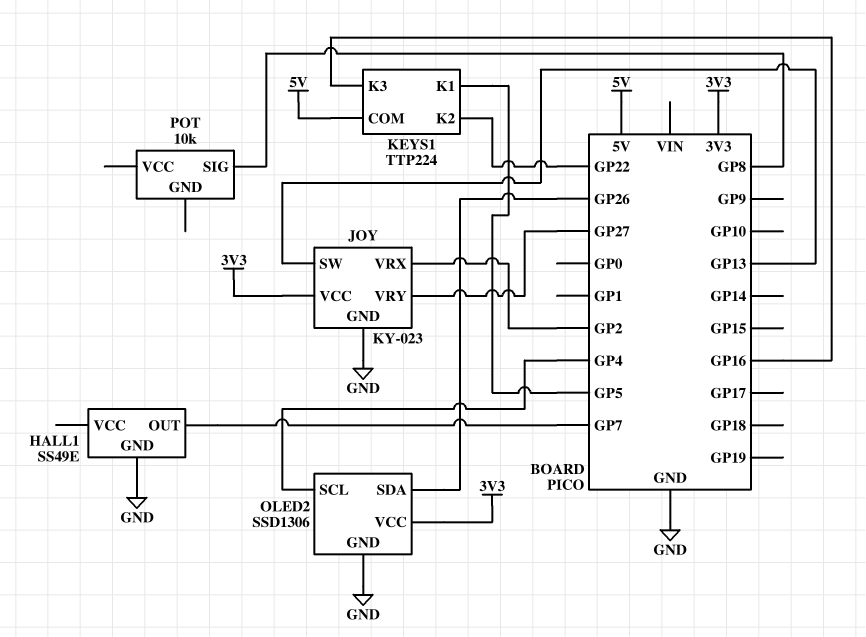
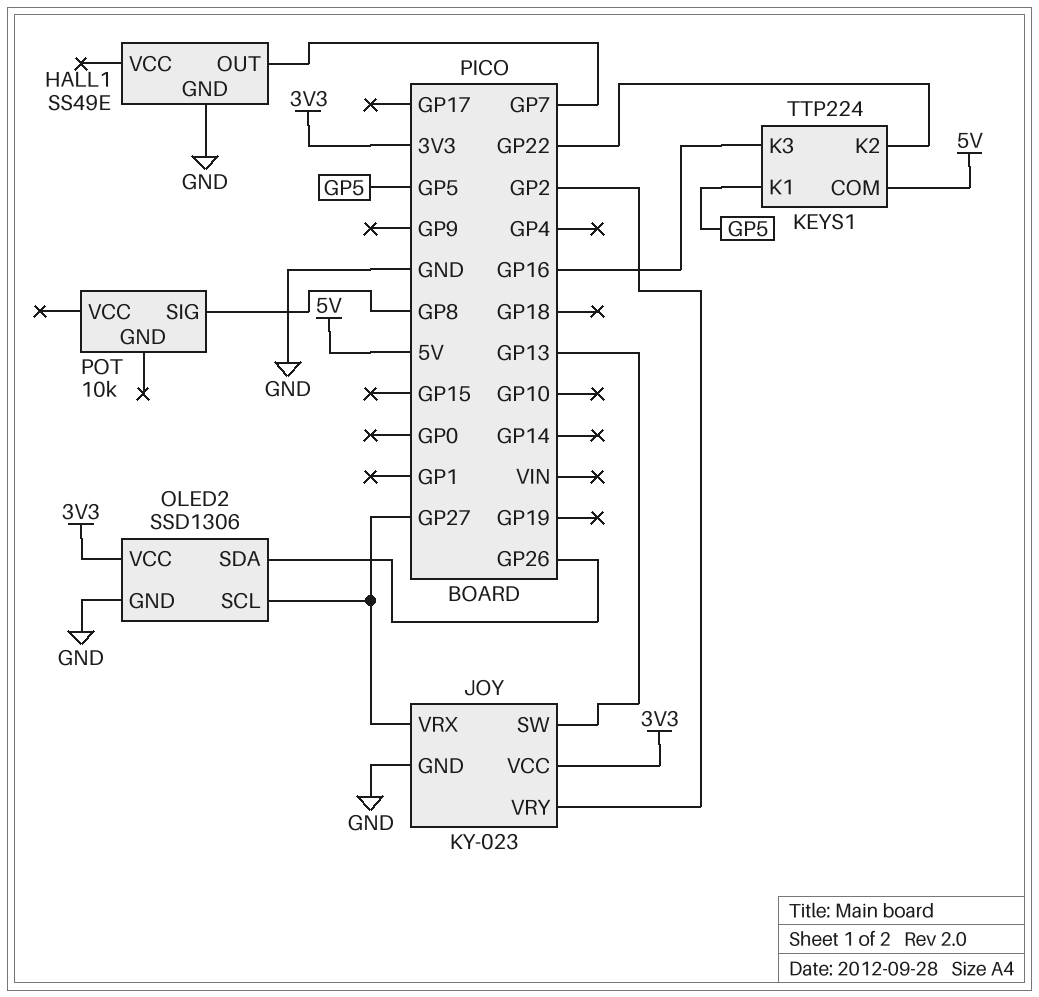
JOY pin VRX: GP2 -> GP27
JOY pin VRY: GP27 -> GP2
OLED2 pin SCL: GP4 -> GP27

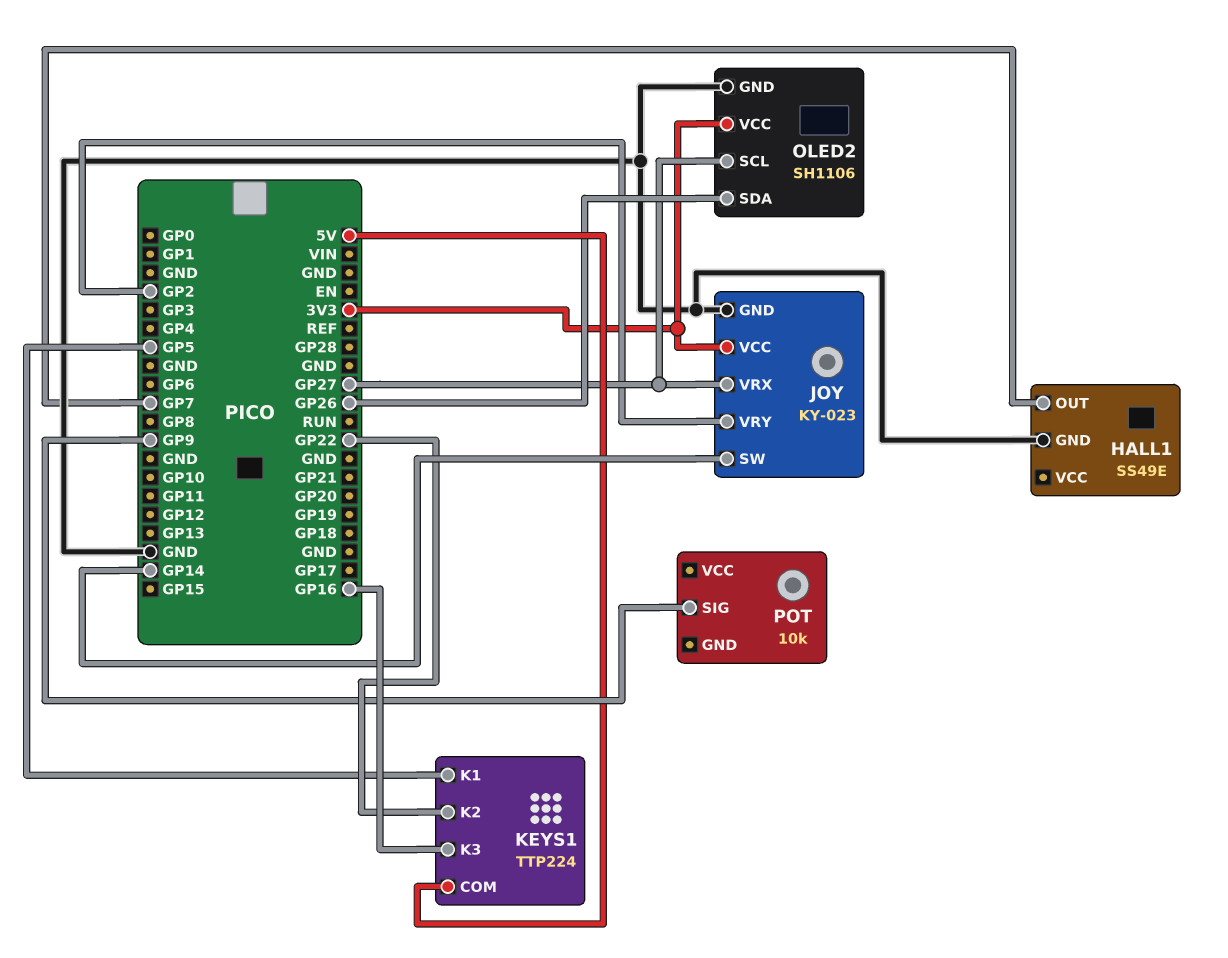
JOY pin SW: GP13 -> GP14
OLED2: SSD1306 -> SH1106
POT pin SIG: GP8 -> GP9

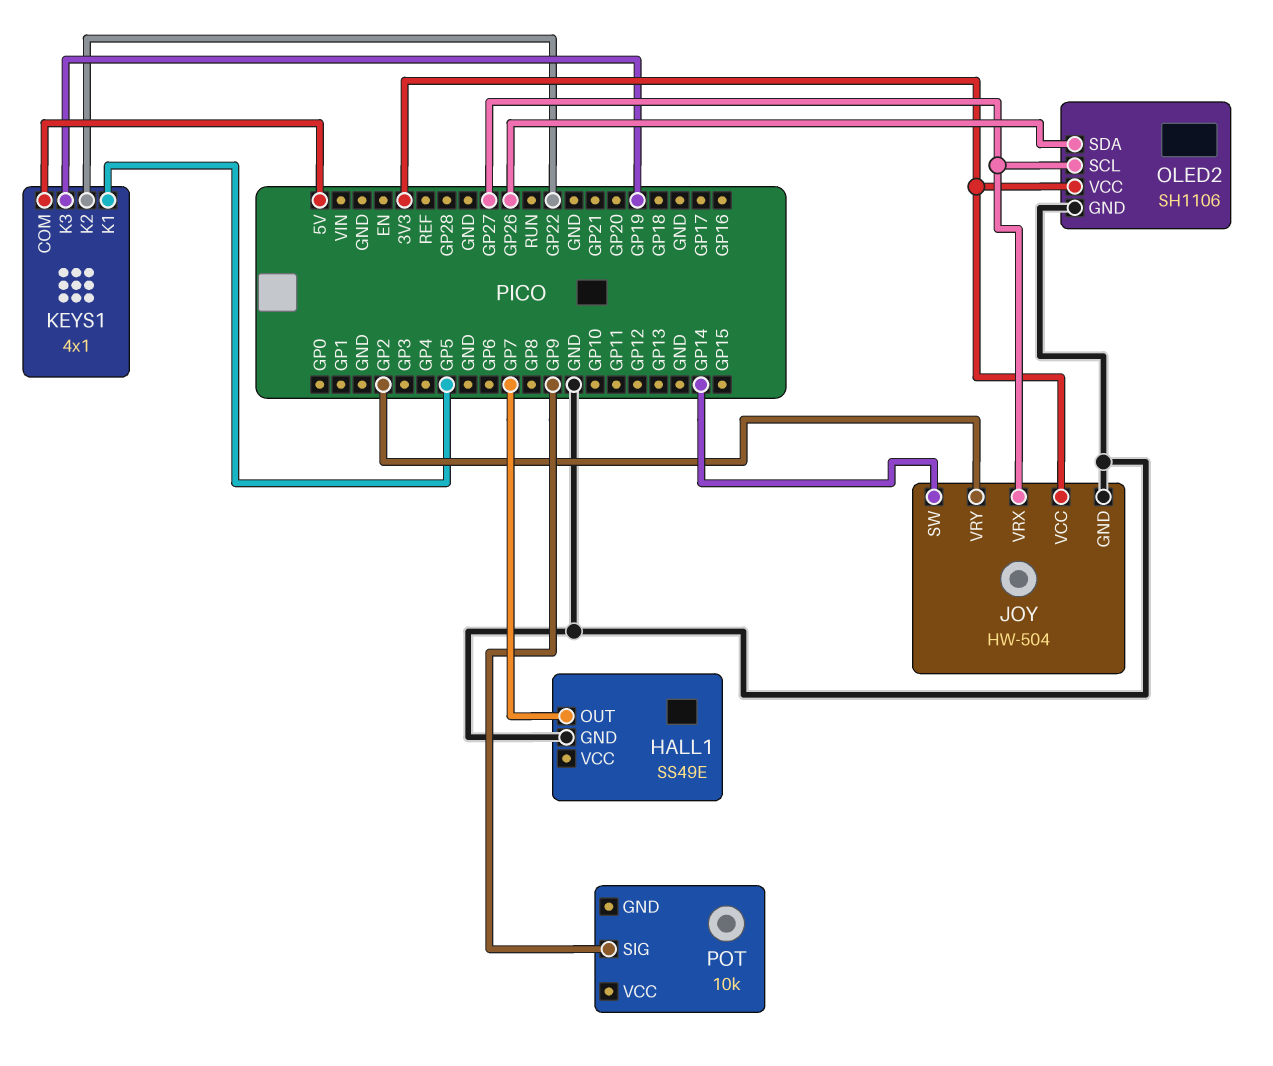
JOY: KY-023 -> HW-504
KEYS1: TTP224 -> 4x1
KEYS1 pin K3: GP16 -> GP19

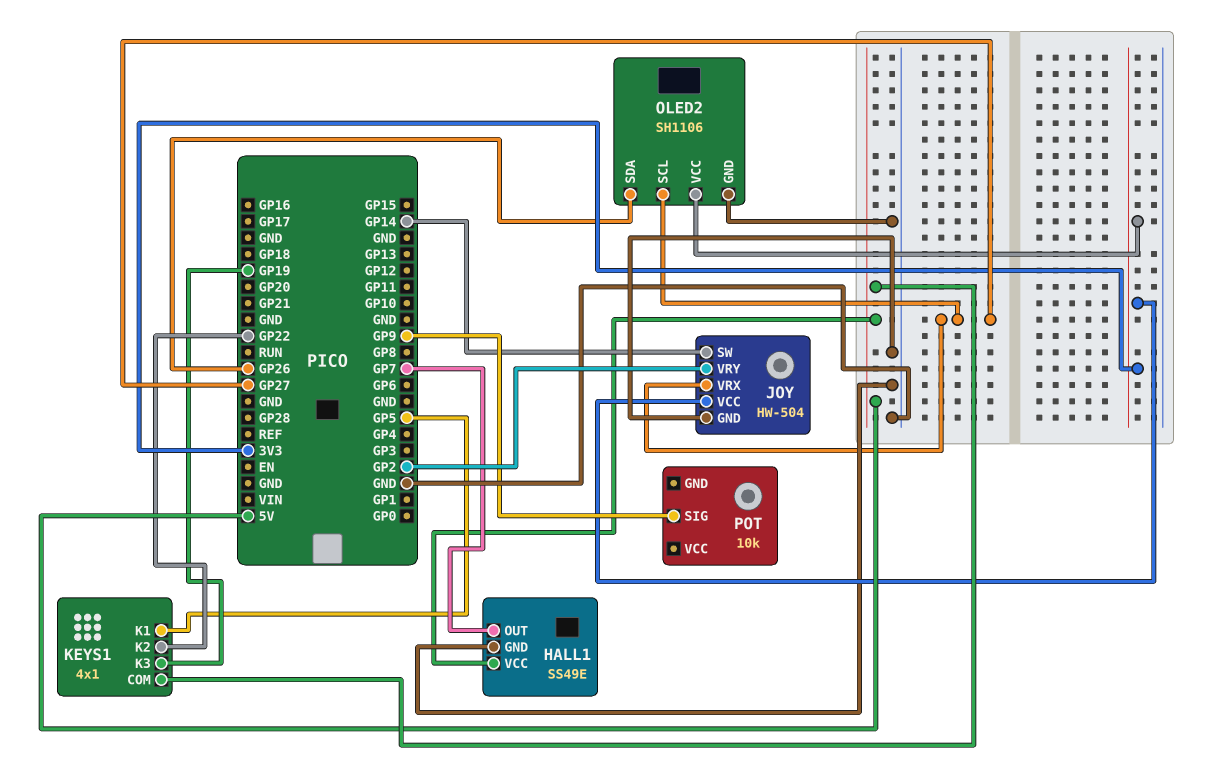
HALL1 pin VCC: none -> 5V

